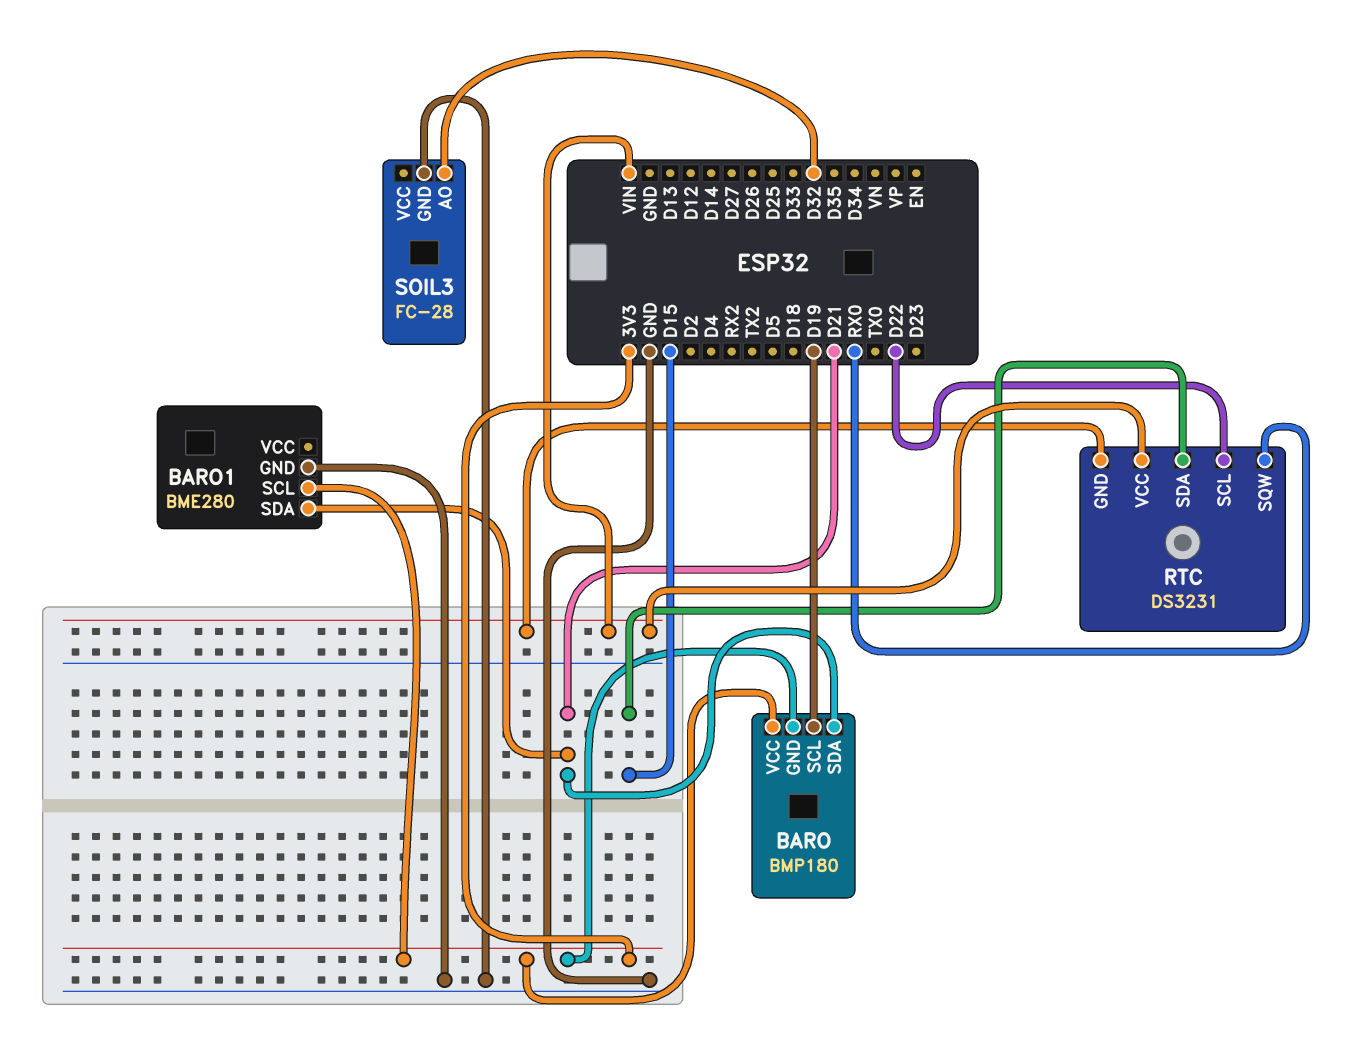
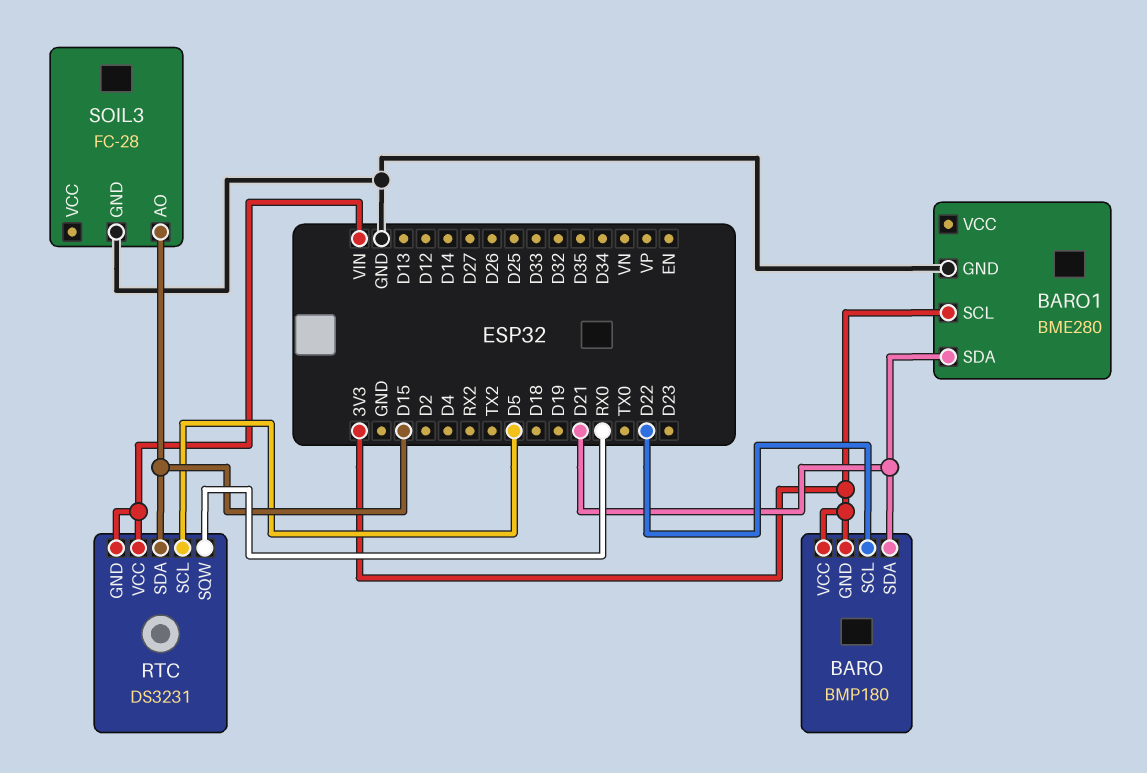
BARO pin SCL: D19 -> D22
RTC pin SCL: D22 -> D5
SOIL3 pin AO: D32 -> D15

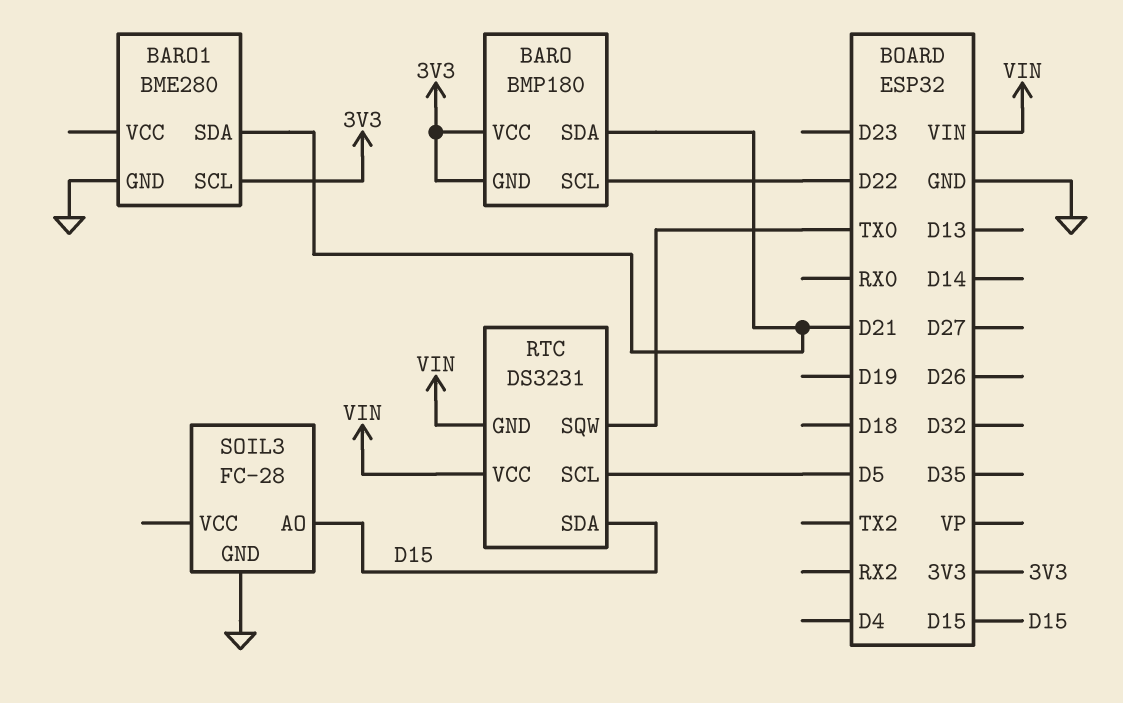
RTC pin SQW: RX0 -> TX0

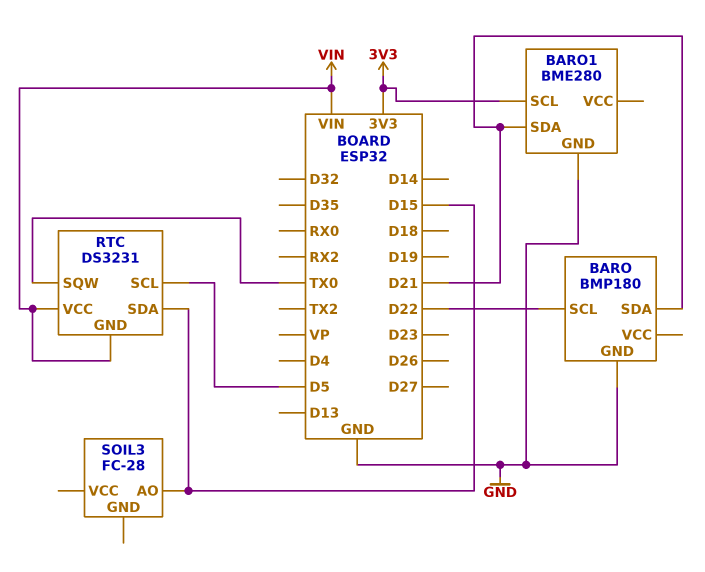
BARO pin GND: 3V3 -> GND
BARO pin VCC: 3V3 -> none
SOIL3 pin GND: GND -> none

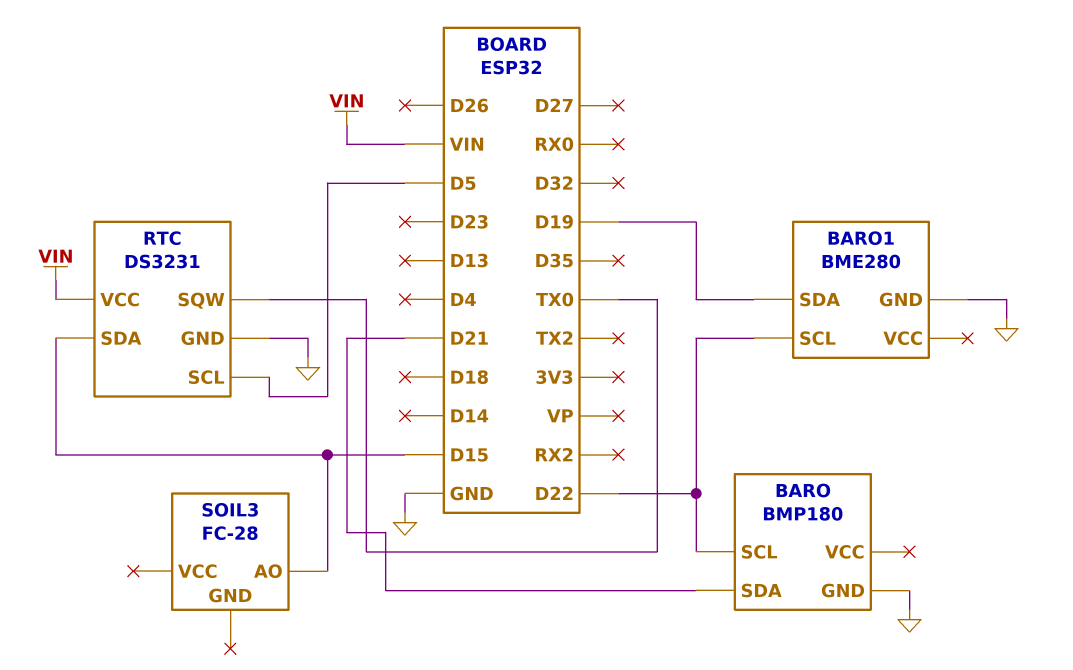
BARO1 pin SCL: 3V3 -> D22
BARO1 pin SDA: D21 -> D19
RTC pin GND: VIN -> GND

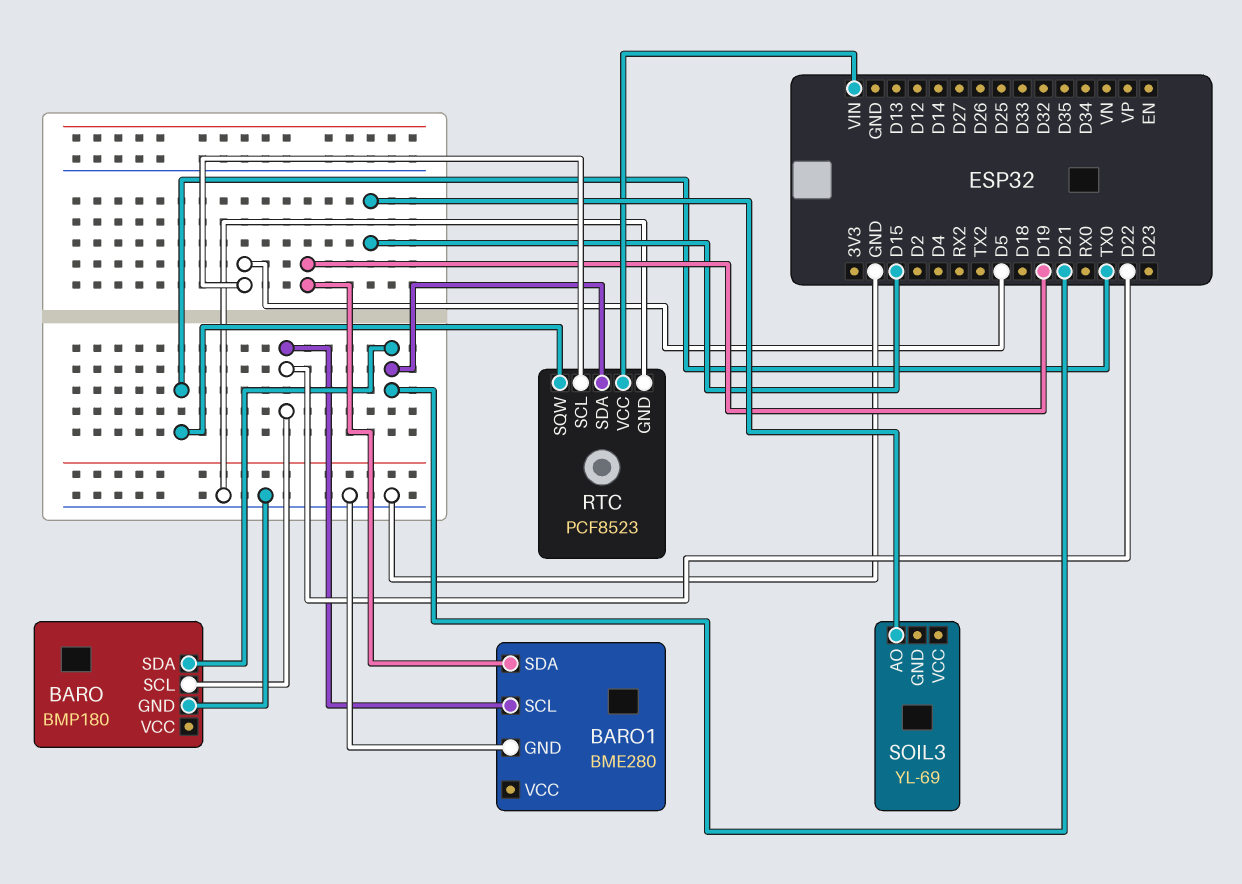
RTC: DS3231 -> PCF8523
RTC pin SDA: D15 -> D21
SOIL3: FC-28 -> YL-69

